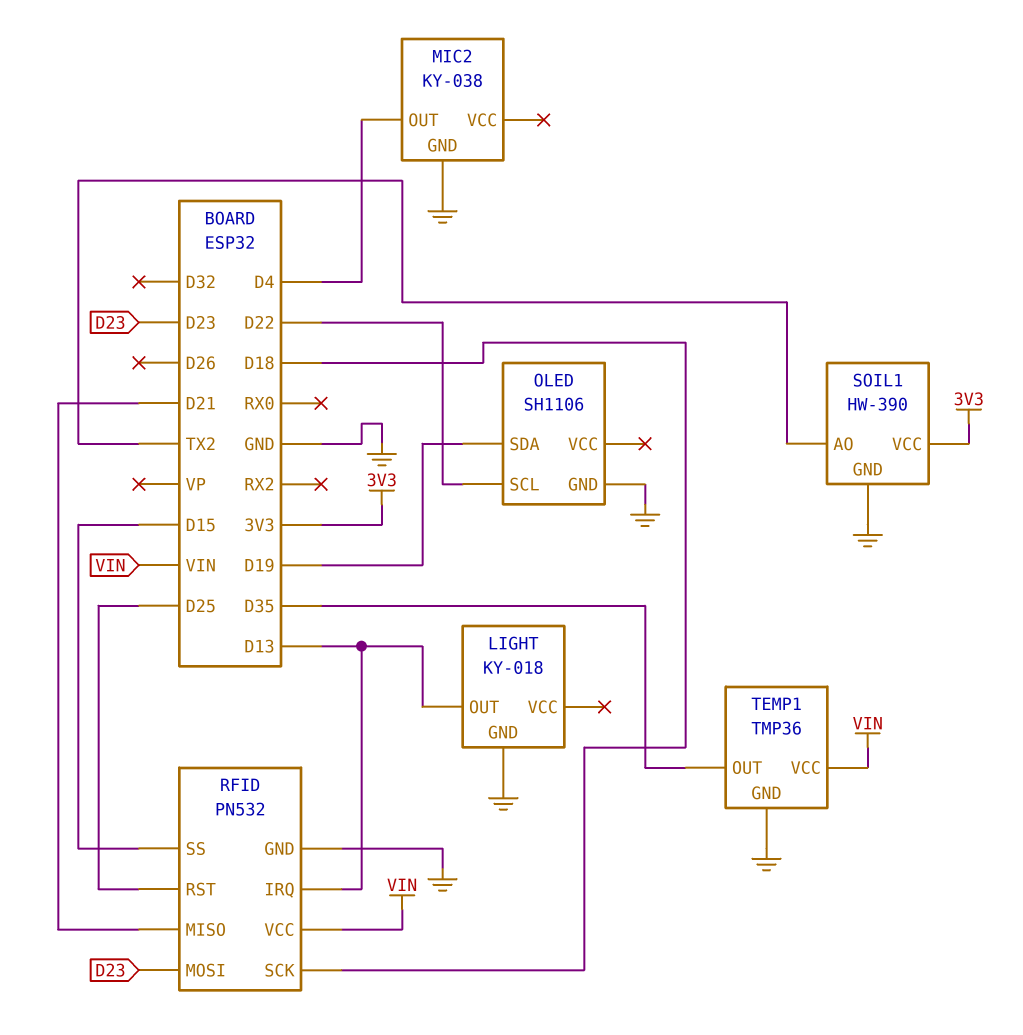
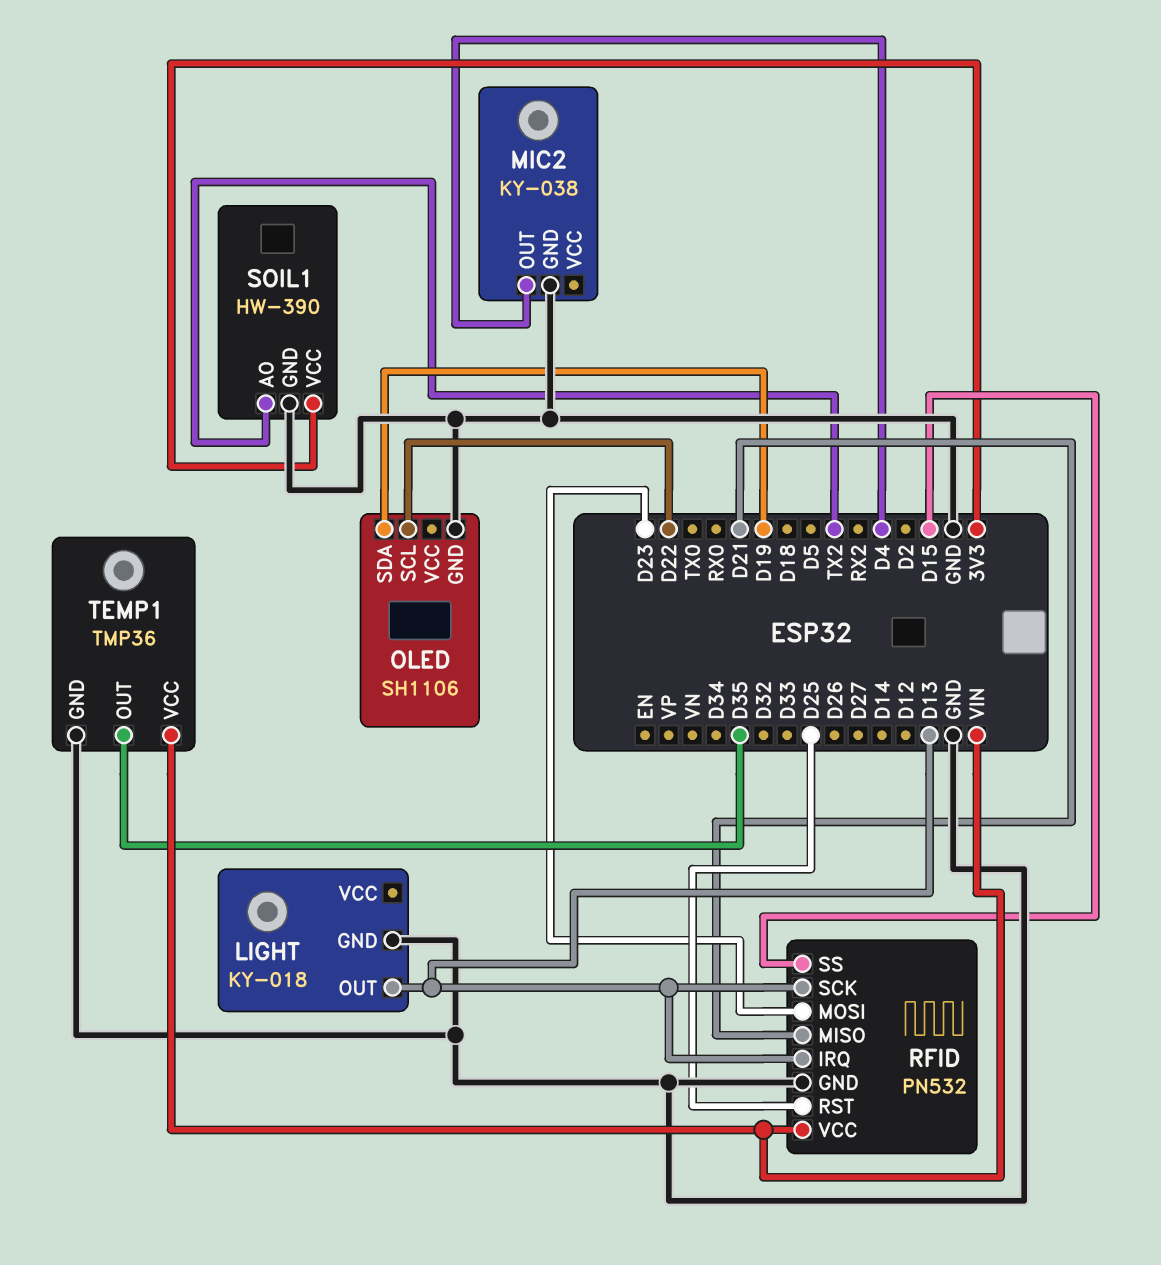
RFID pin SCK: D18 -> D13

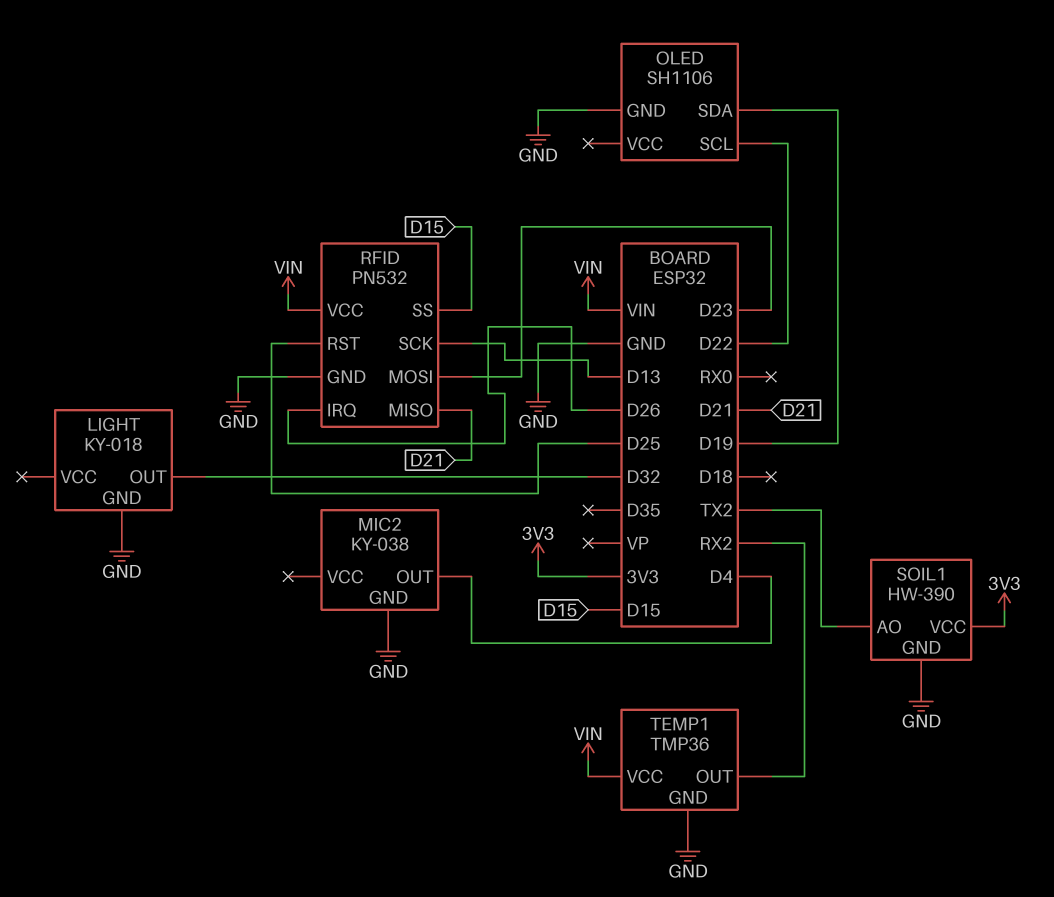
LIGHT pin OUT: D13 -> D32
RFID pin IRQ: D13 -> D26
TEMP1 pin OUT: D35 -> RX2

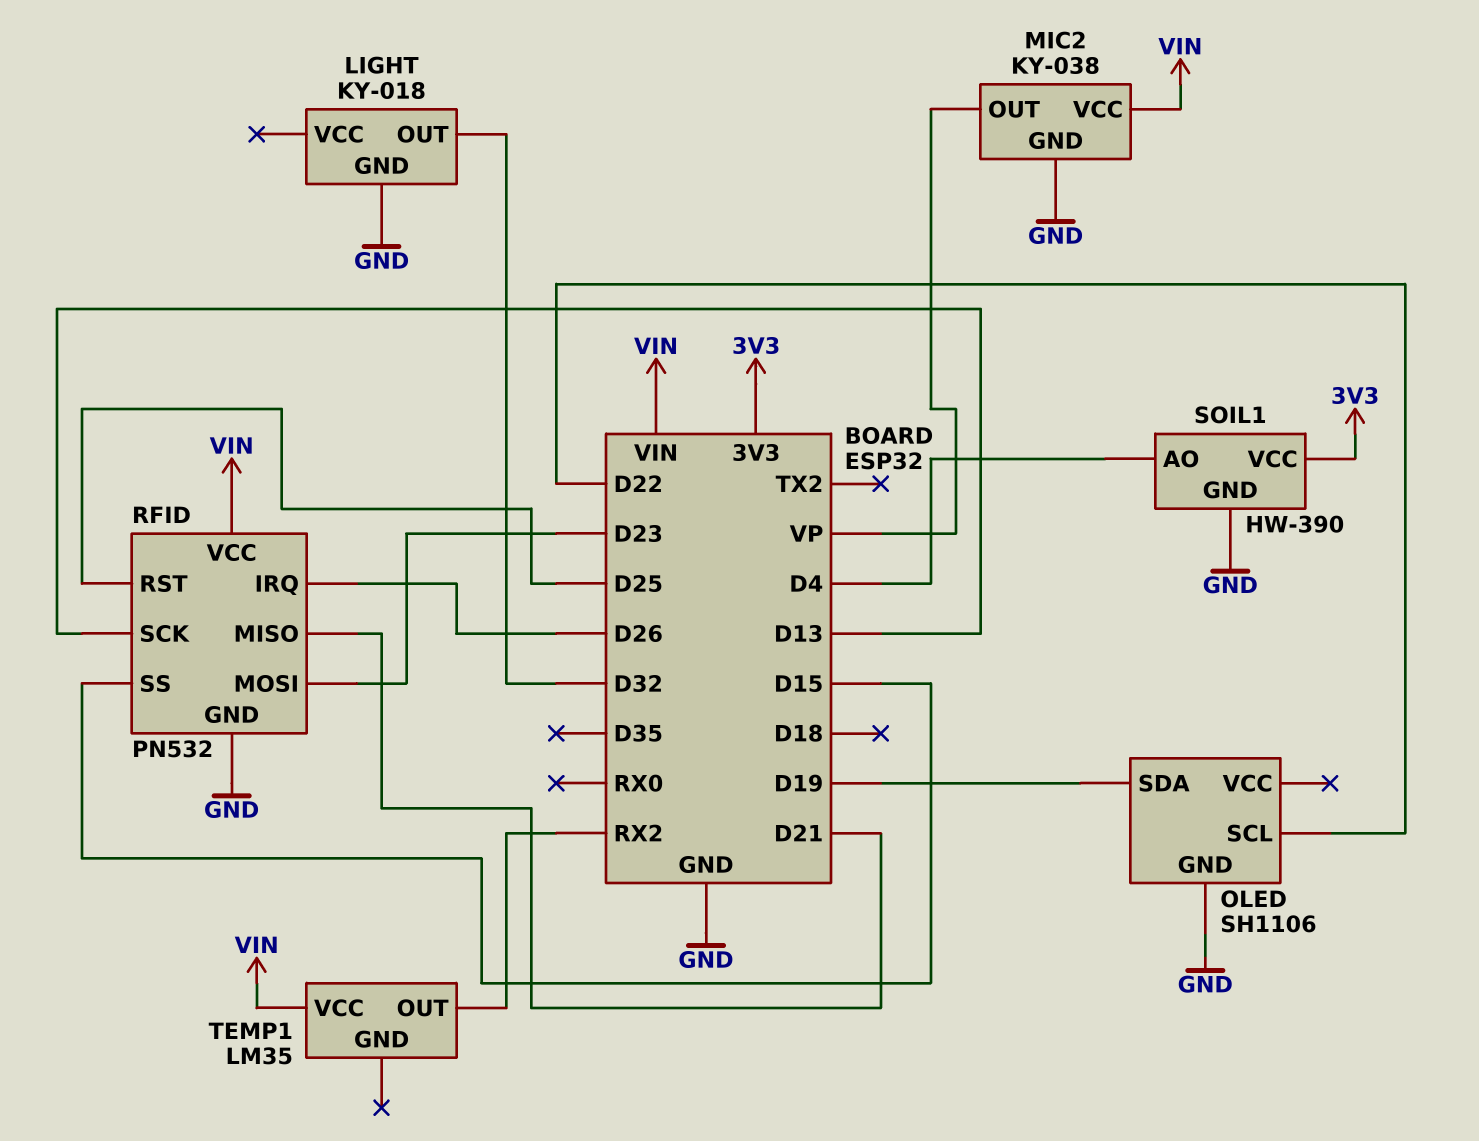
MIC2 pin OUT: D4 -> VP
MIC2 pin VCC: none -> VIN
SOIL1 pin AO: TX2 -> D4
TEMP1: TMP36 -> LM35
TEMP1 pin GND: GND -> none

